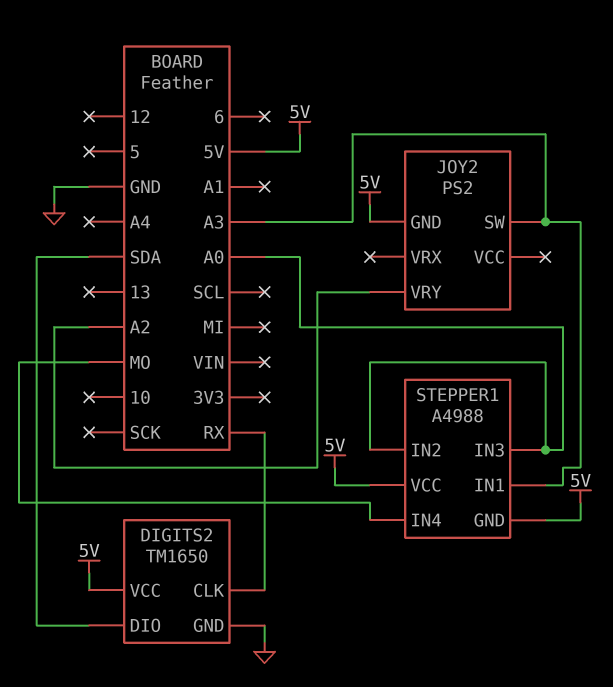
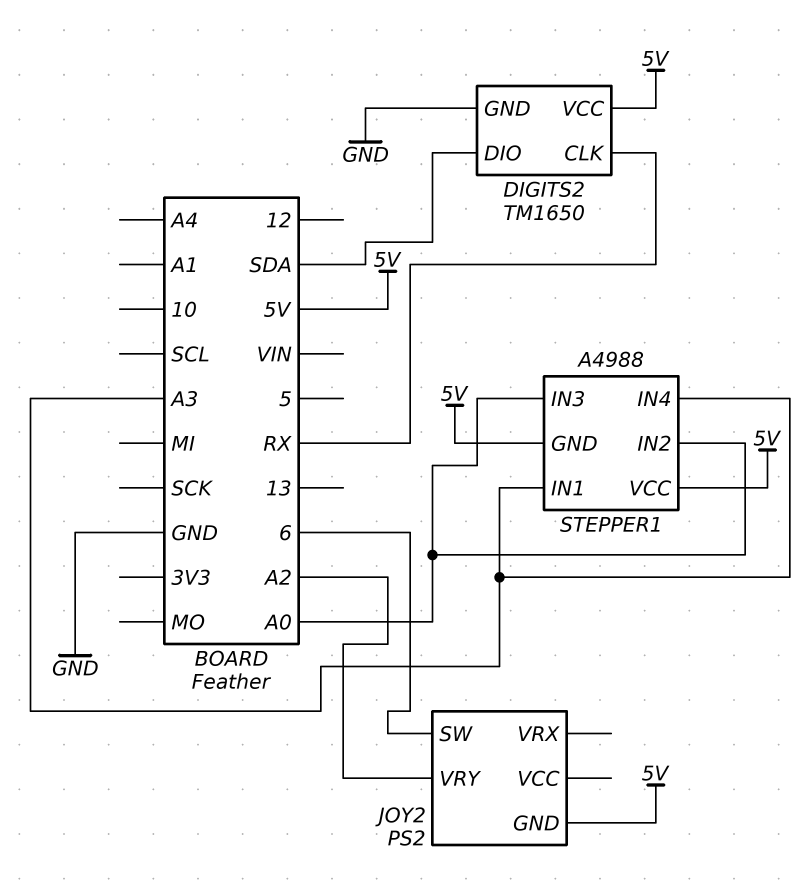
JOY2 pin SW: A3 -> 6
STEPPER1 pin IN4: MO -> A3

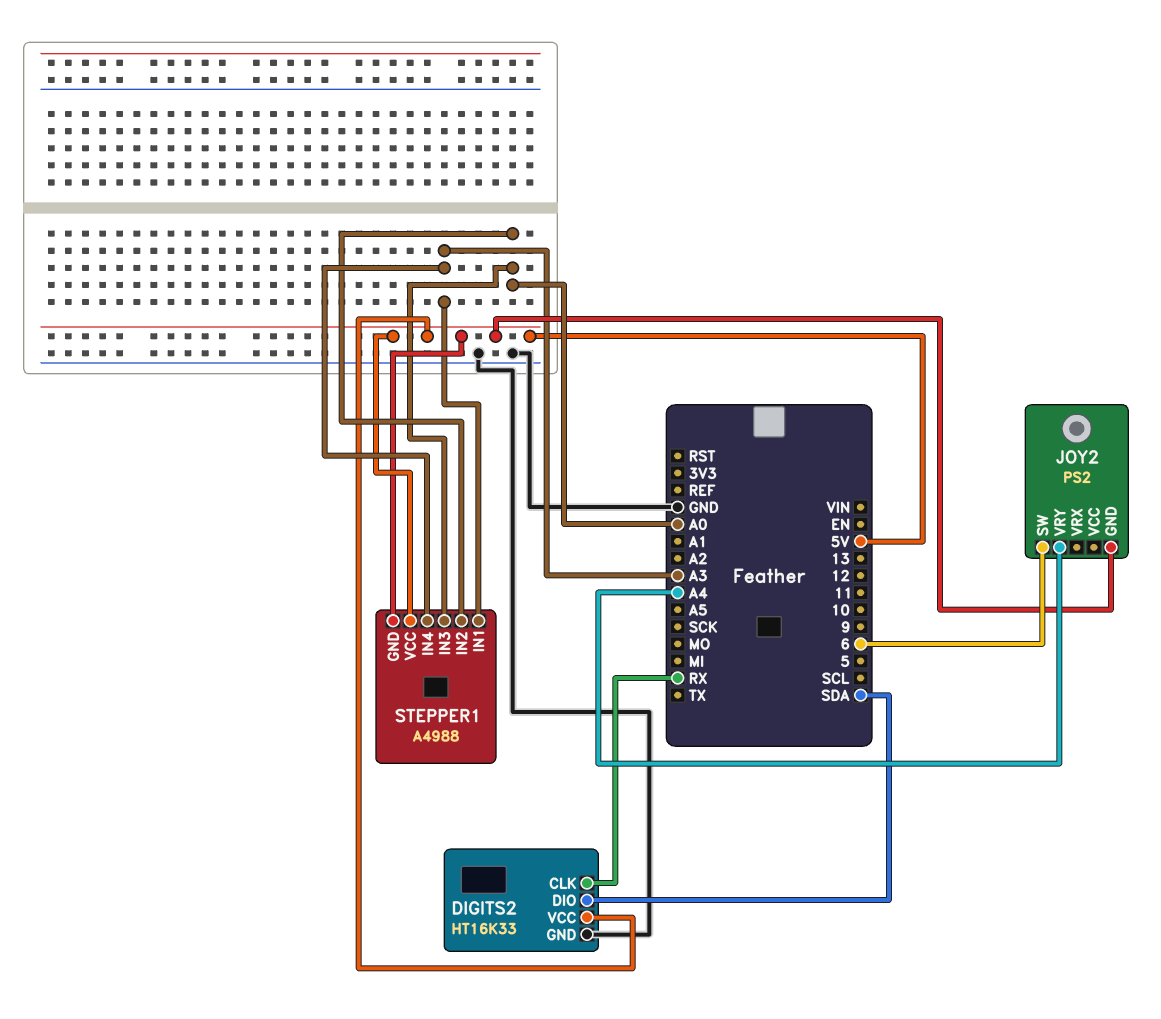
DIGITS2: TM1650 -> HT16K33
JOY2 pin VRY: A2 -> A4

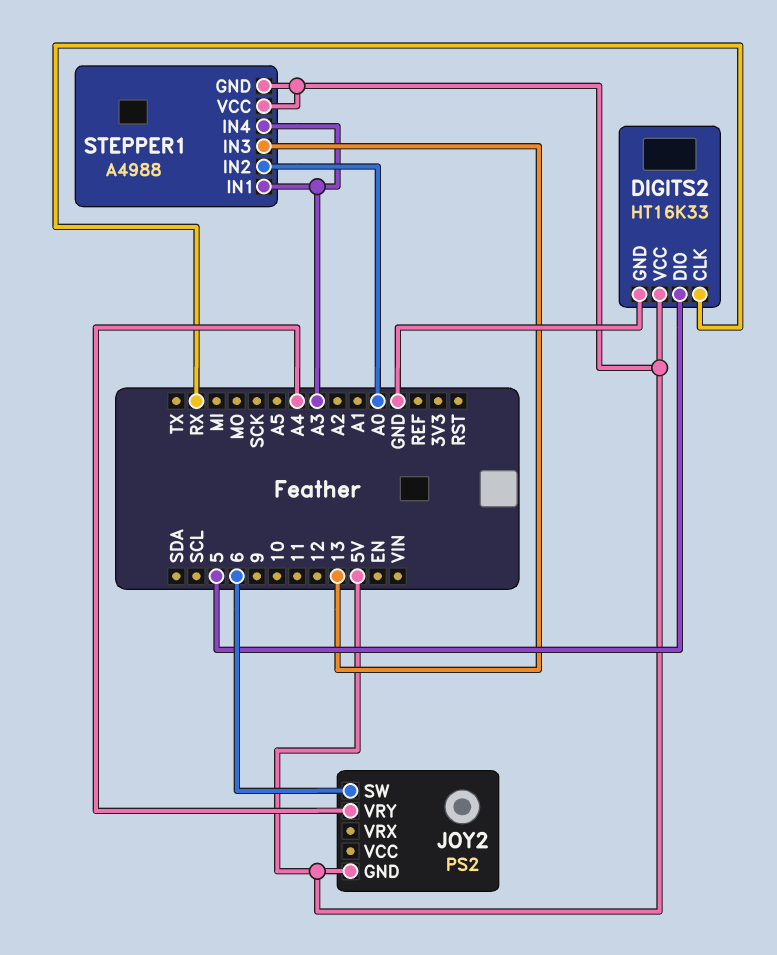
DIGITS2 pin DIO: SDA -> 5
STEPPER1 pin IN3: A0 -> 13

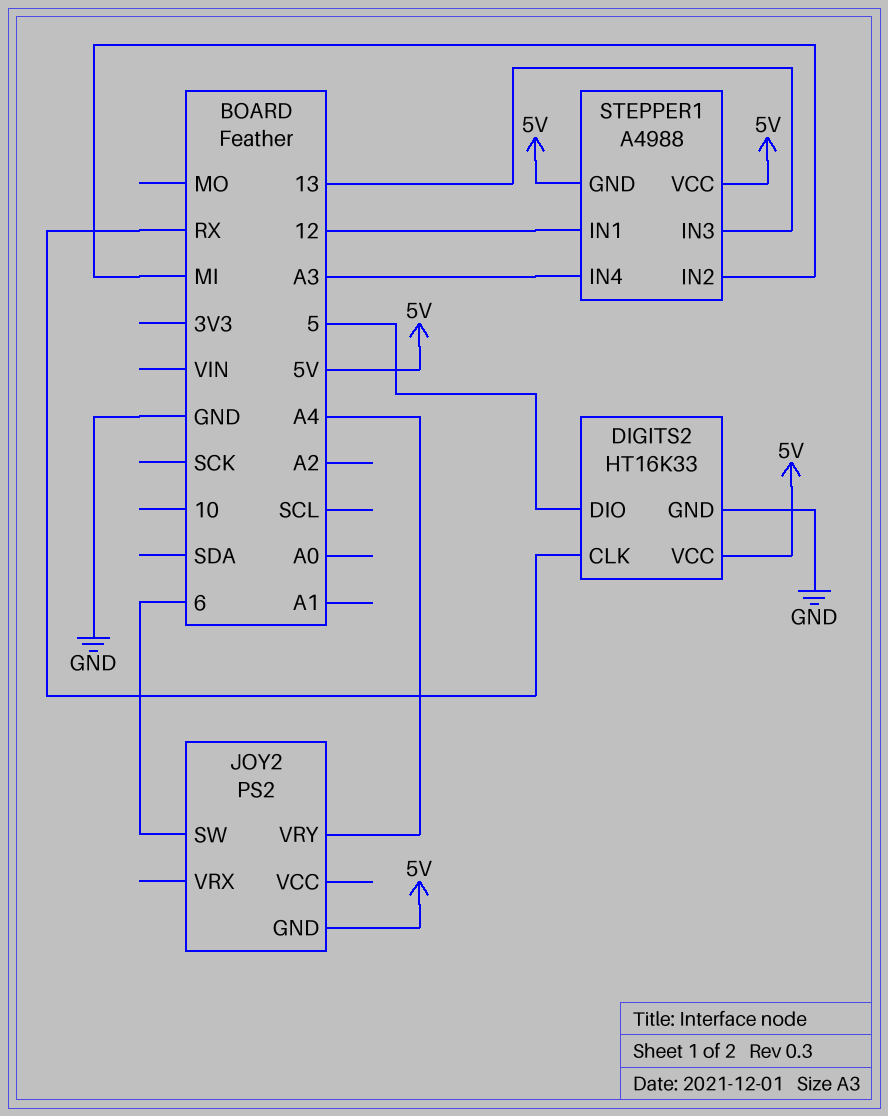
STEPPER1 pin IN1: A3 -> 12
STEPPER1 pin IN2: A0 -> MI

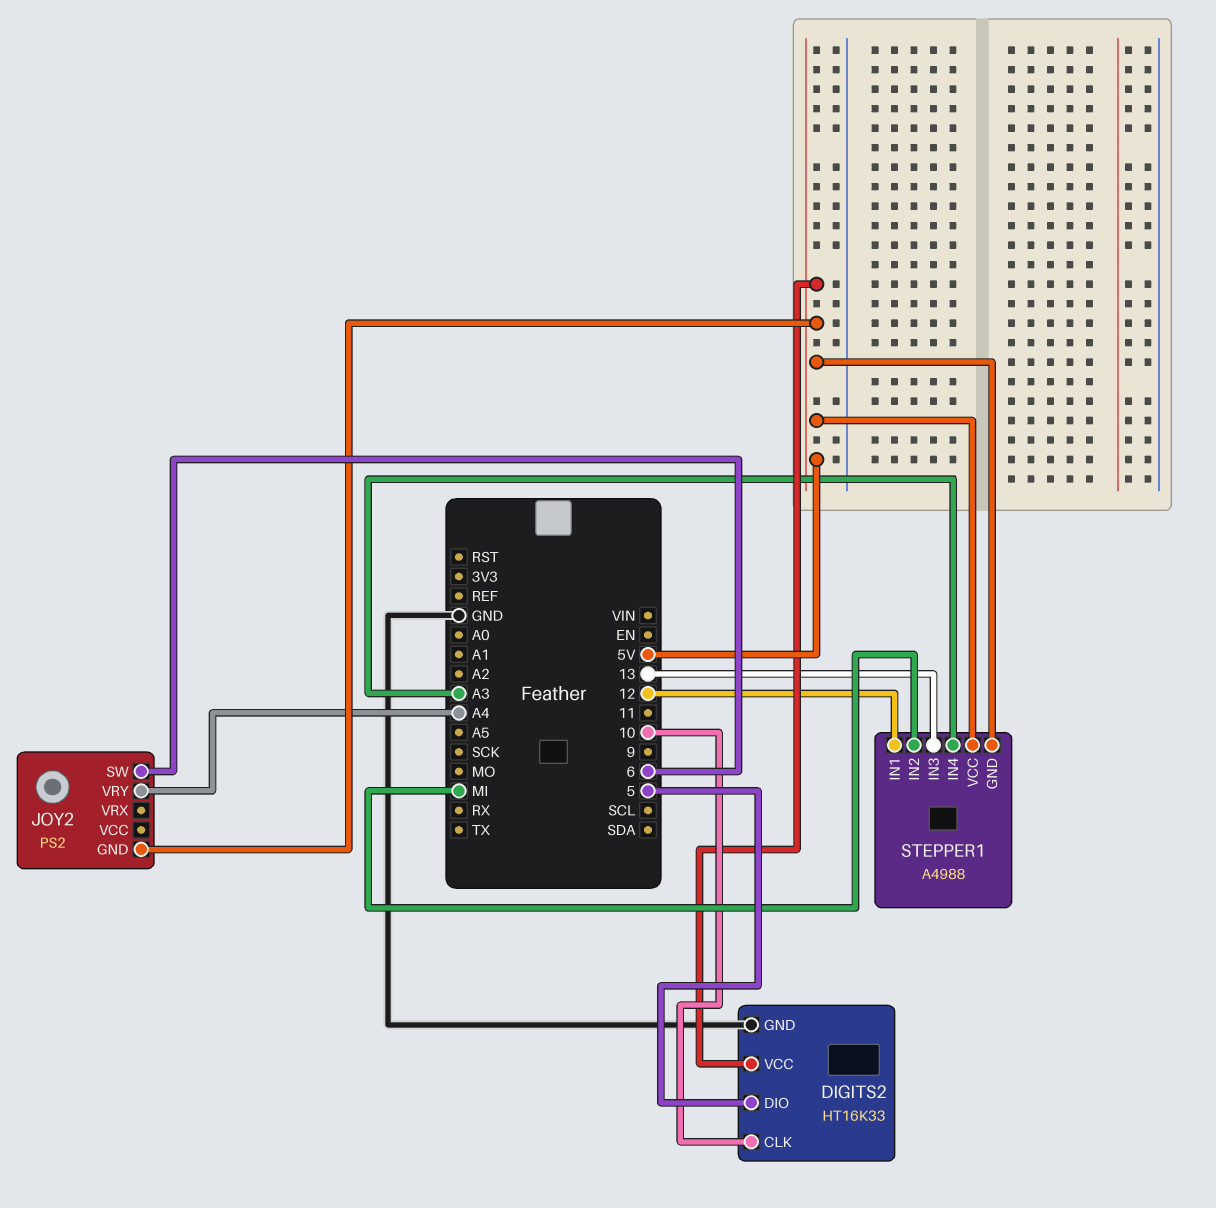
DIGITS2 pin CLK: RX -> 10

